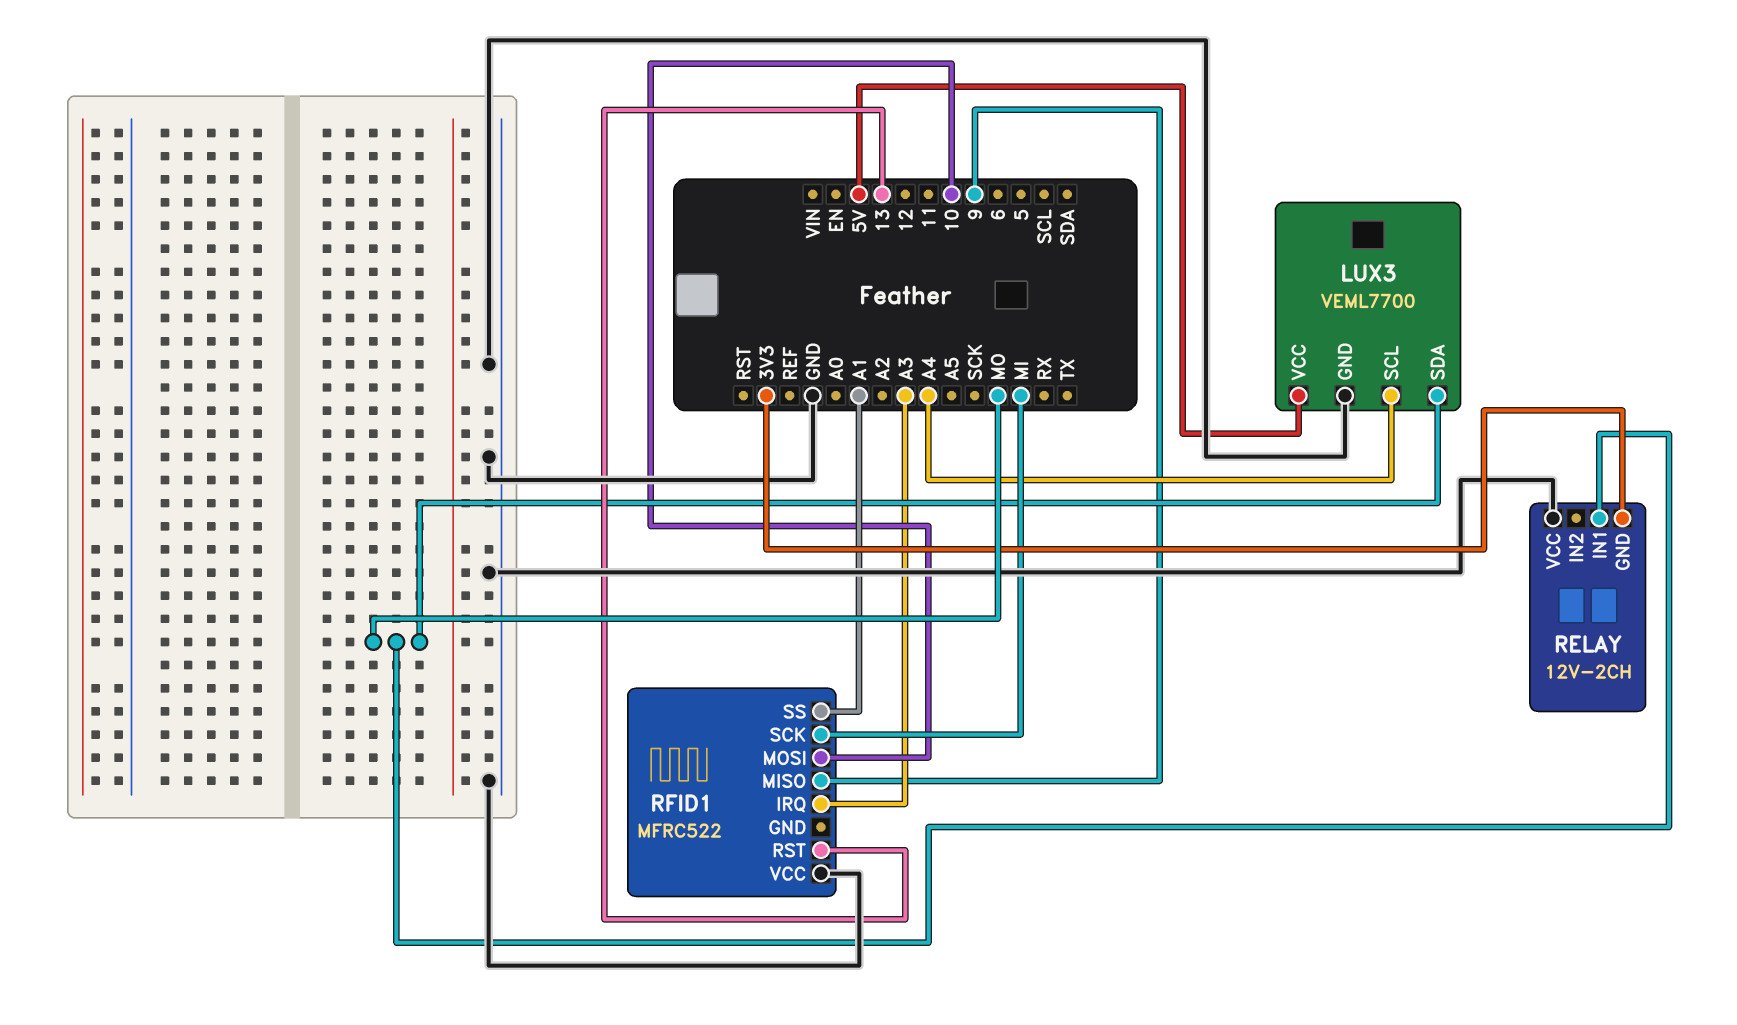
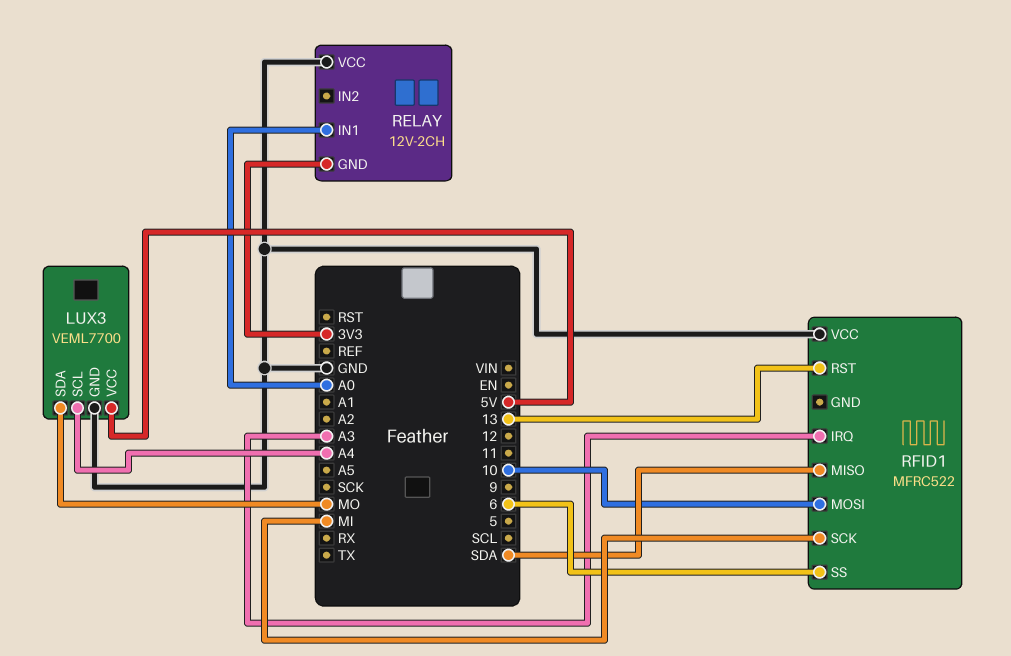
RELAY pin IN1: MO -> A0
RFID1 pin MISO: 9 -> SDA
RFID1 pin SS: A1 -> 6

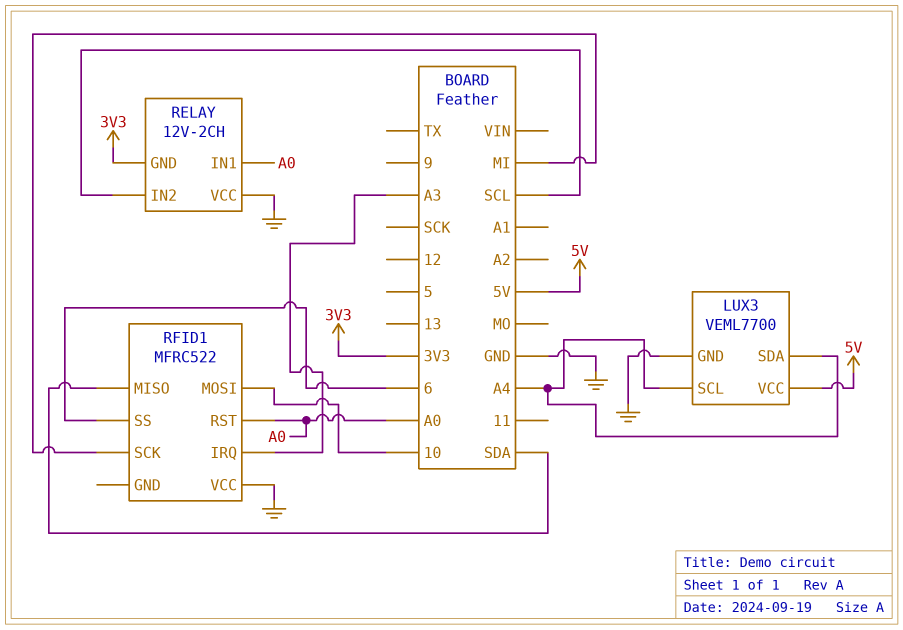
LUX3 pin SDA: MO -> A4
RELAY pin IN2: none -> SCL
RFID1 pin RST: 13 -> A0

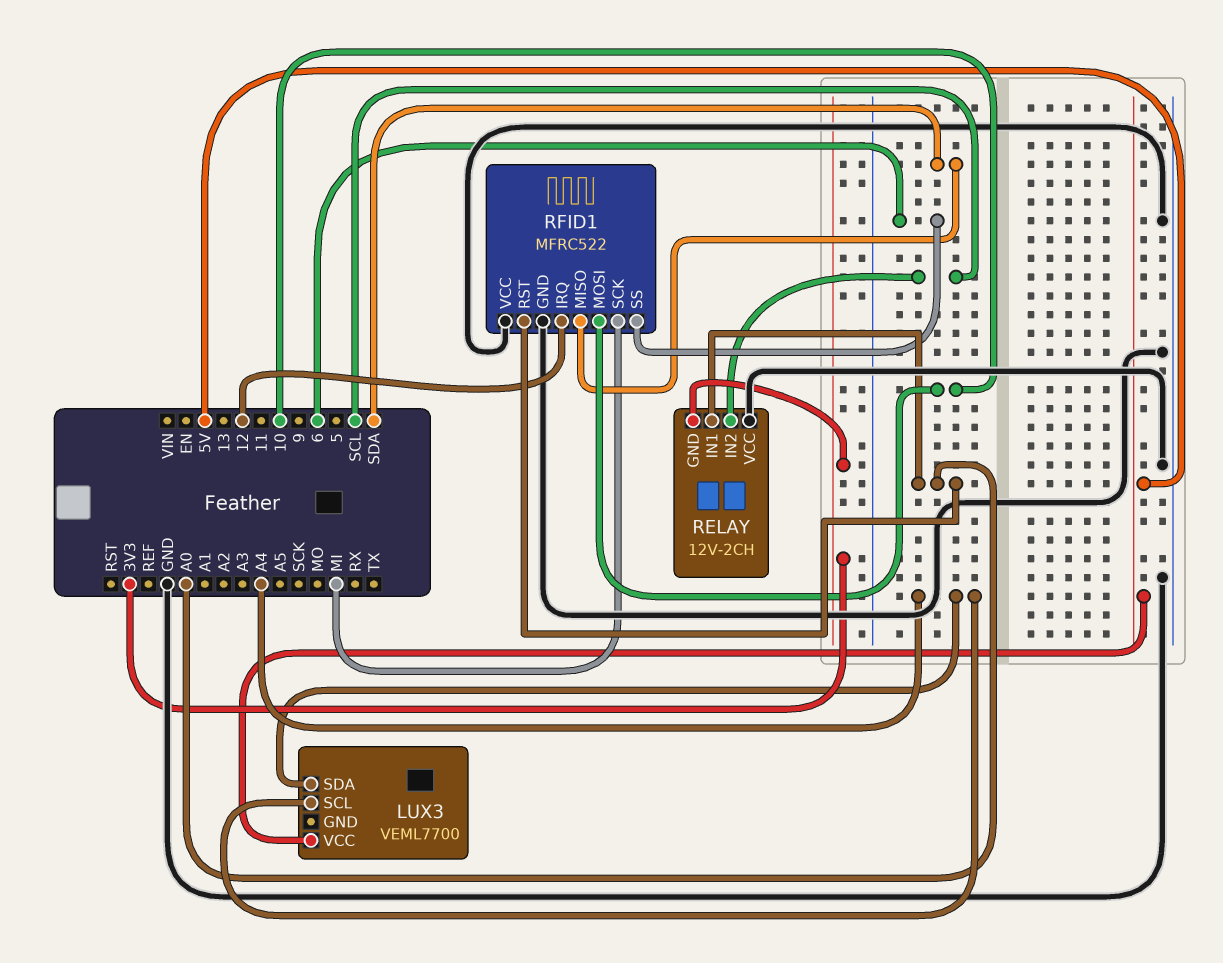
LUX3 pin GND: GND -> none
RFID1 pin GND: none -> GND
RFID1 pin IRQ: A3 -> 12

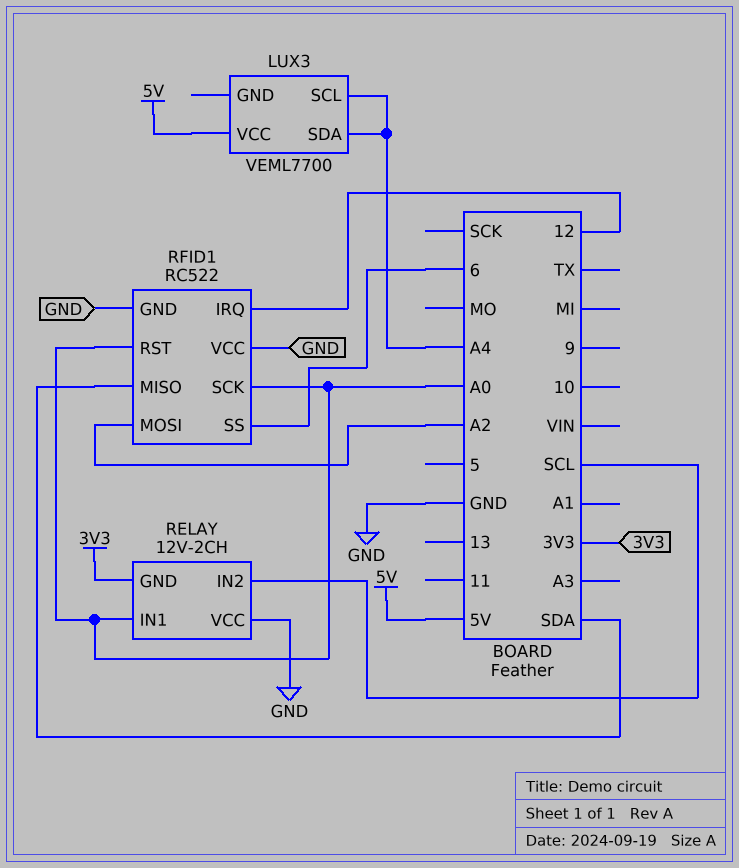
RFID1: MFRC522 -> RC522
RFID1 pin MOSI: 10 -> A2
RFID1 pin SCK: MI -> A0

